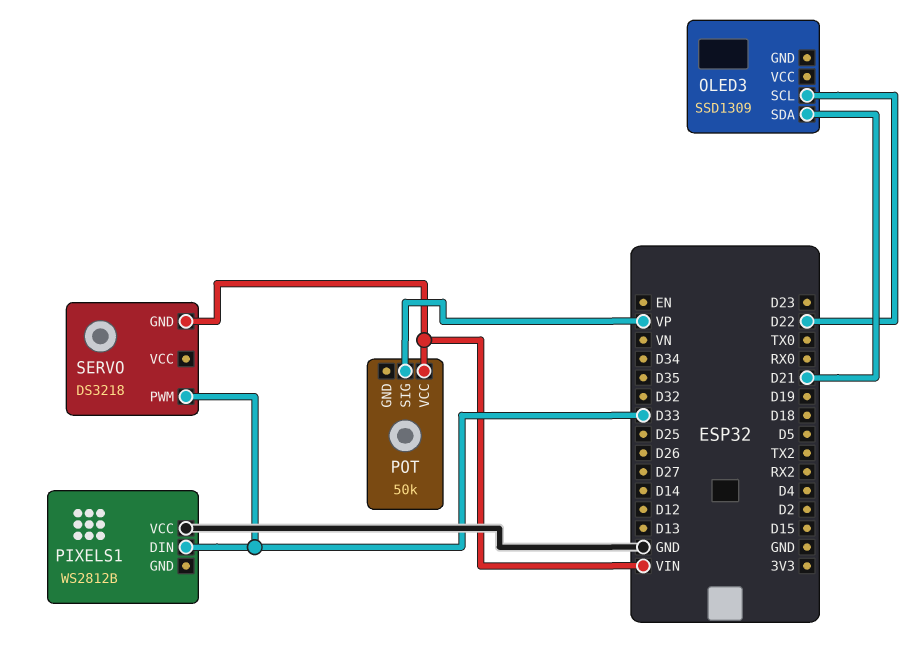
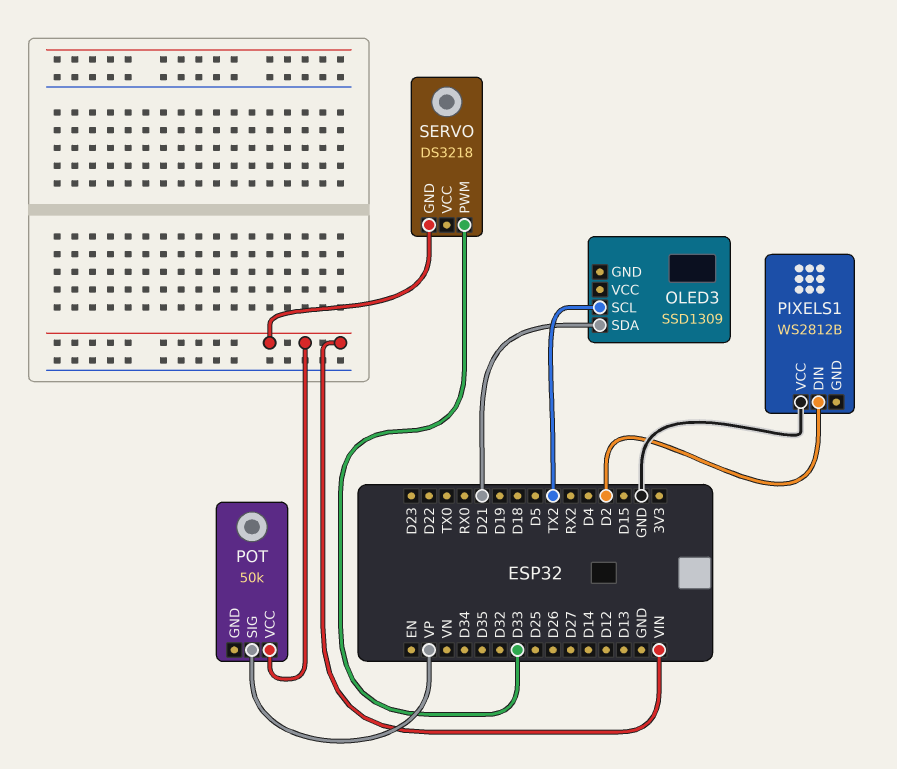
OLED3 pin SCL: D22 -> TX2
PIXELS1 pin DIN: D33 -> D2

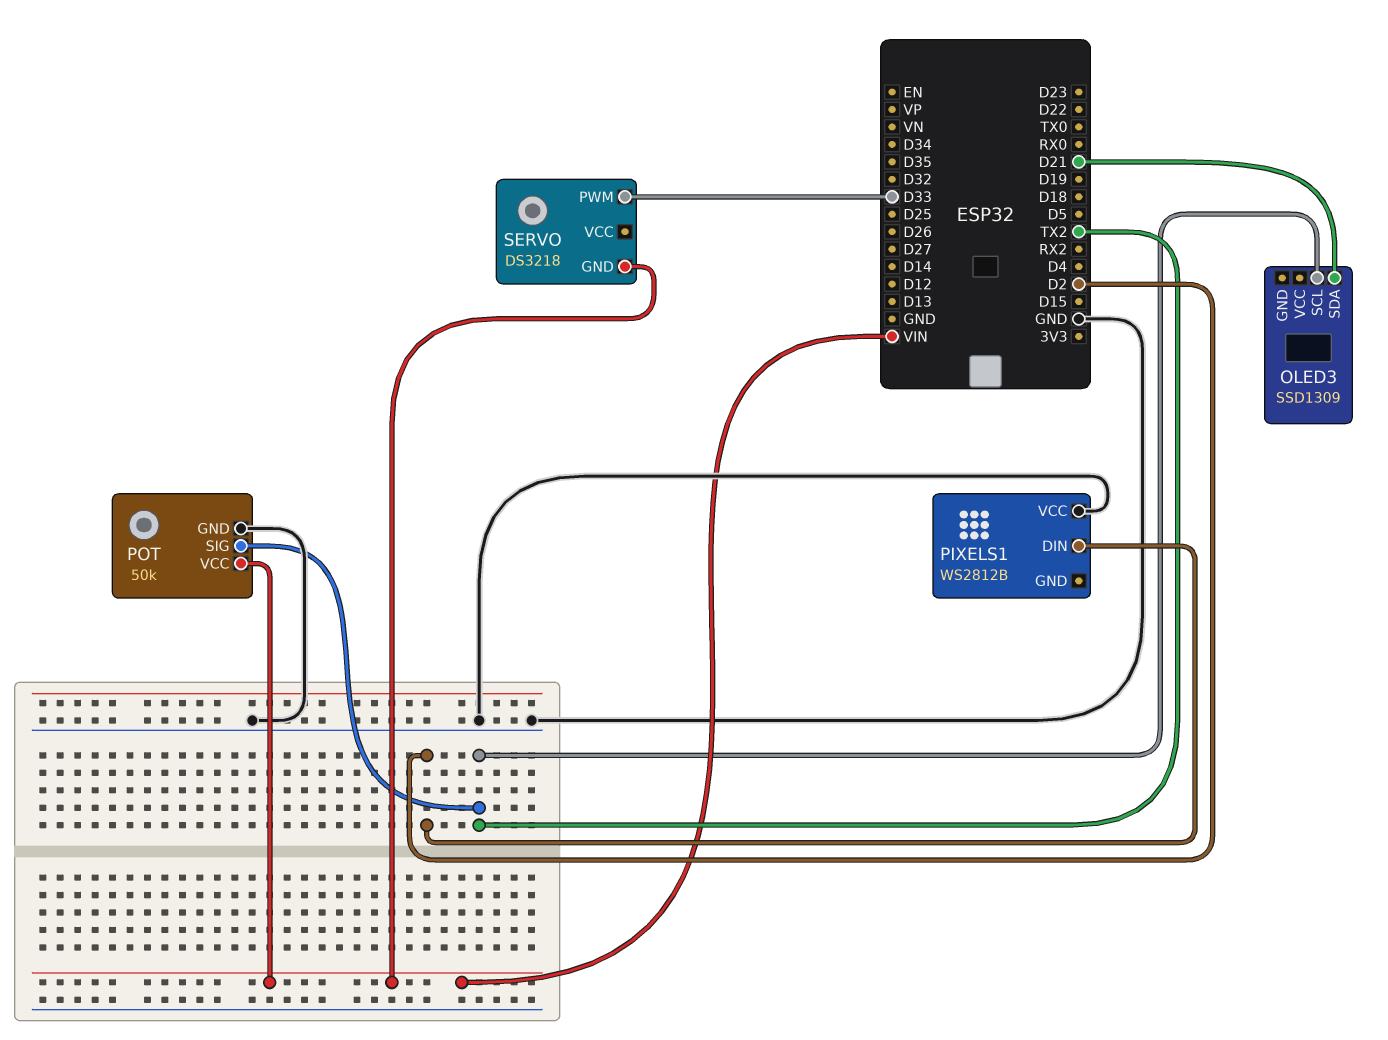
POT pin GND: none -> GND
POT pin SIG: VP -> TX2

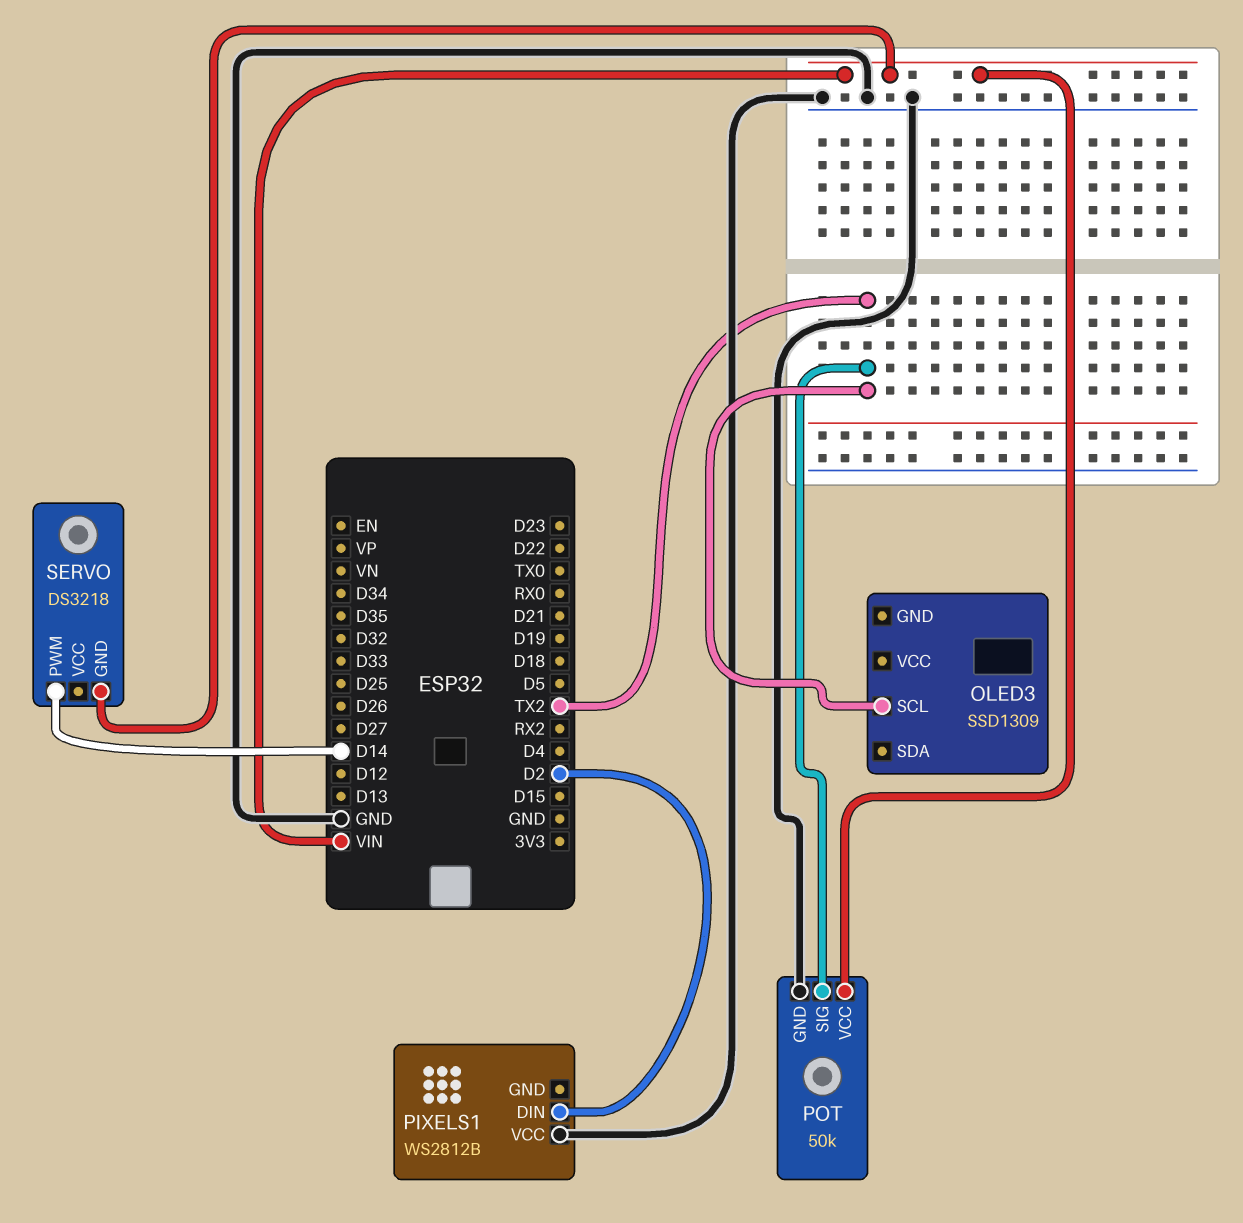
OLED3 pin SDA: D21 -> none
SERVO pin PWM: D33 -> D14

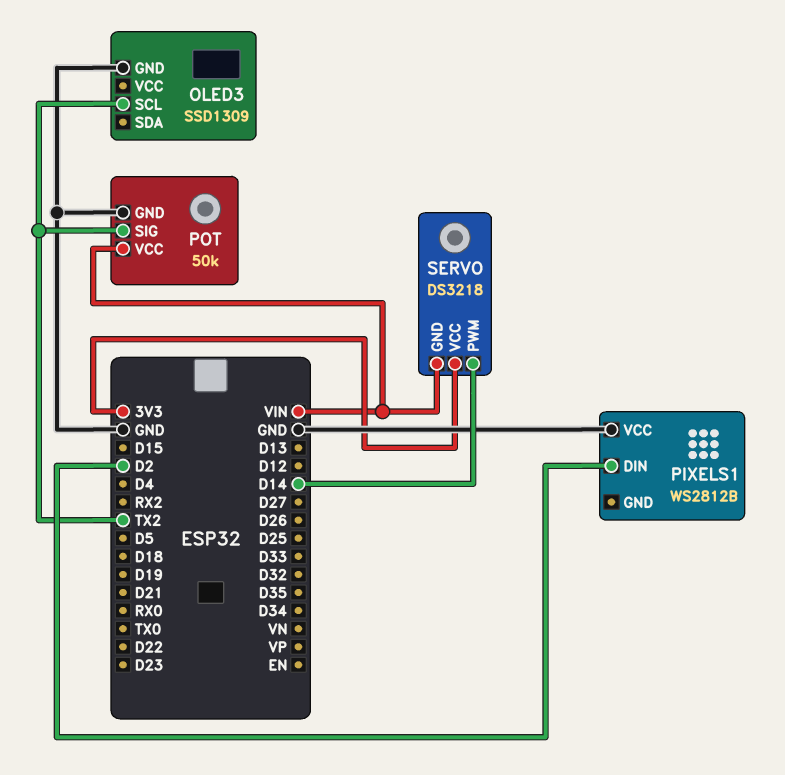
OLED3 pin GND: none -> GND
SERVO pin VCC: none -> 3V3

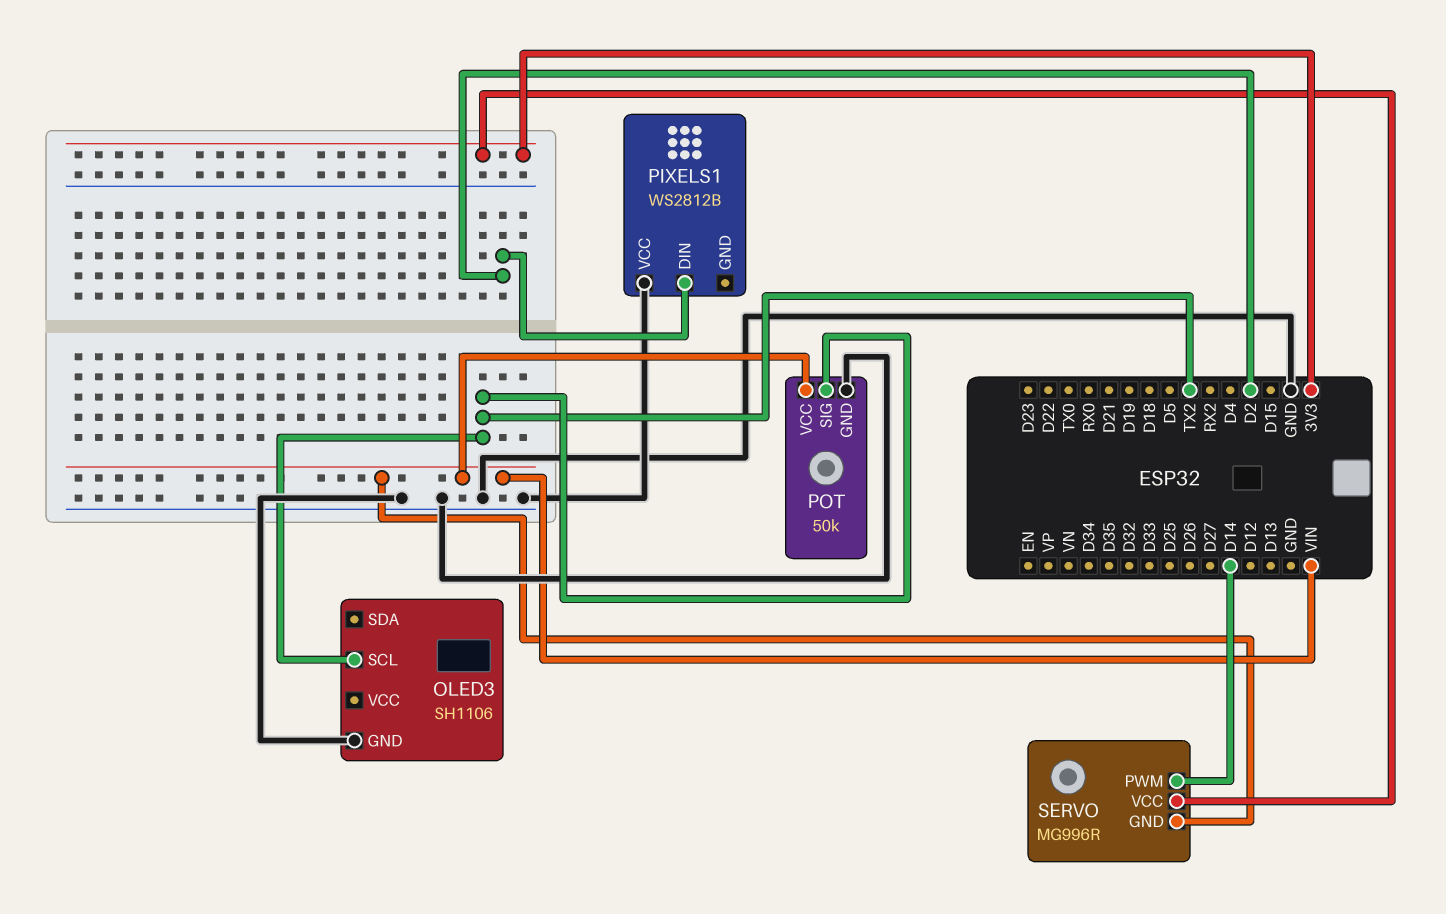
OLED3: SSD1309 -> SH1106
SERVO: DS3218 -> MG996R

